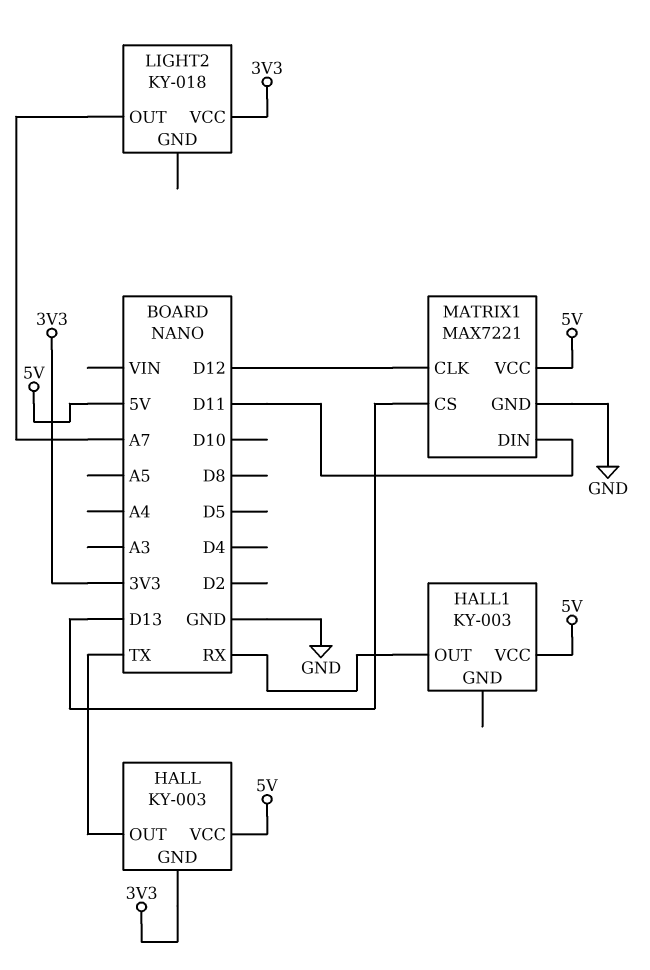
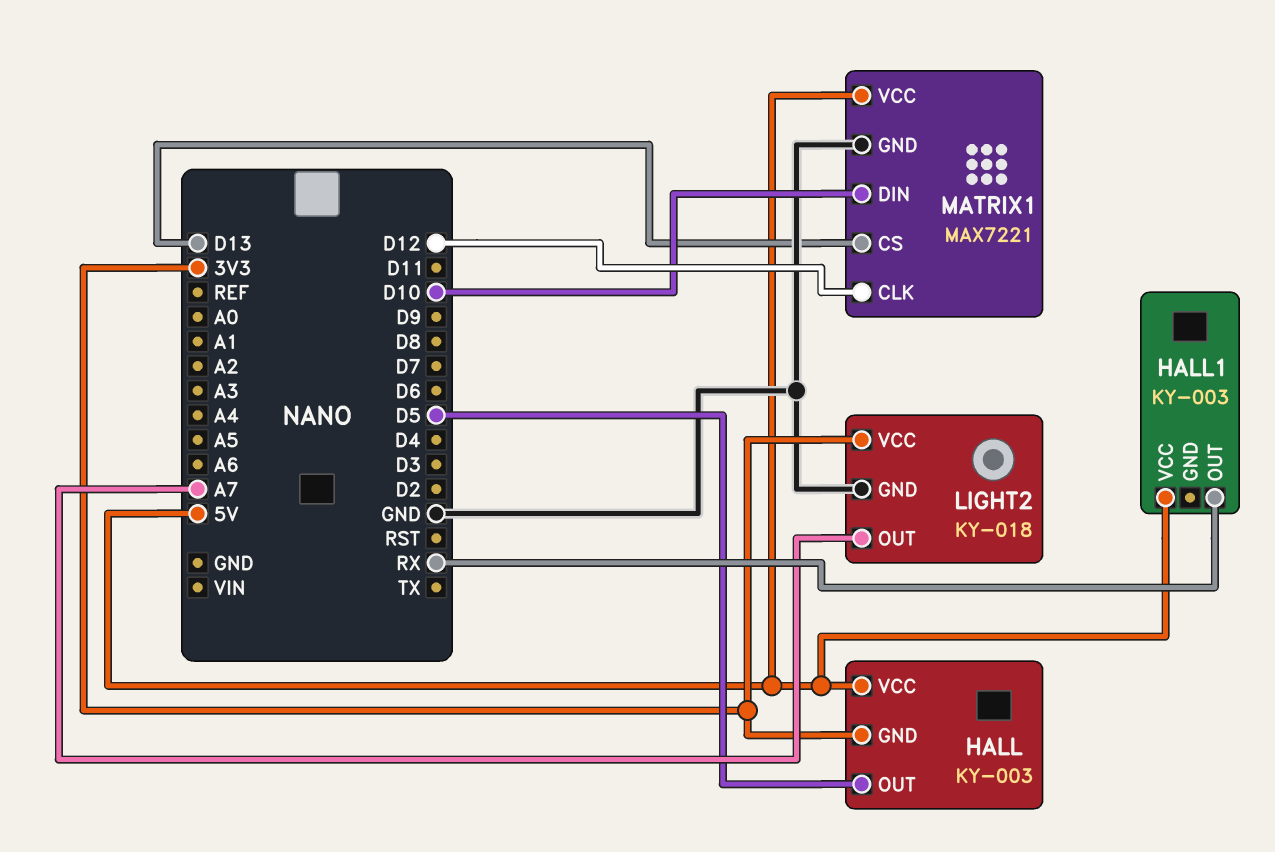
HALL pin OUT: TX -> D5
LIGHT2 pin GND: none -> GND
MATRIX1 pin DIN: D11 -> D10

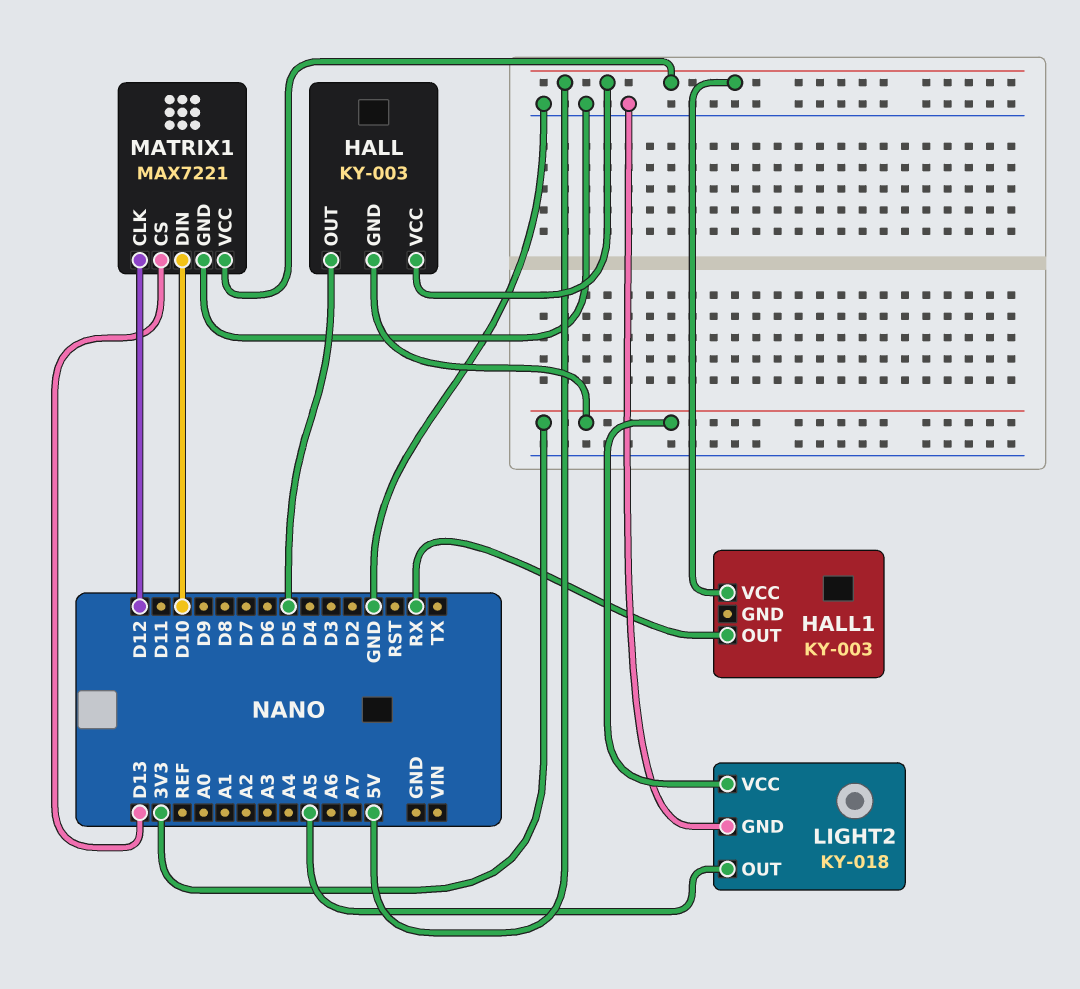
LIGHT2 pin OUT: A7 -> A5

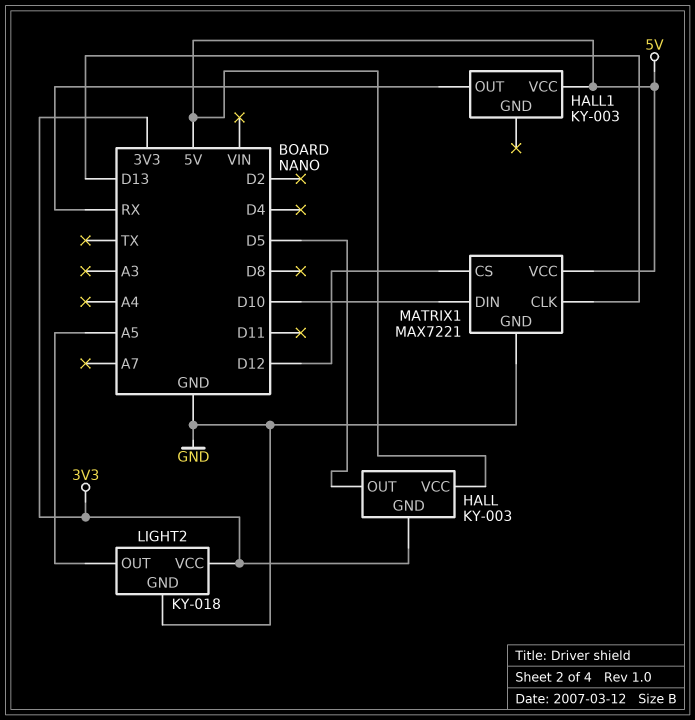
MATRIX1 pin CLK: D12 -> D13
MATRIX1 pin CS: D13 -> D12

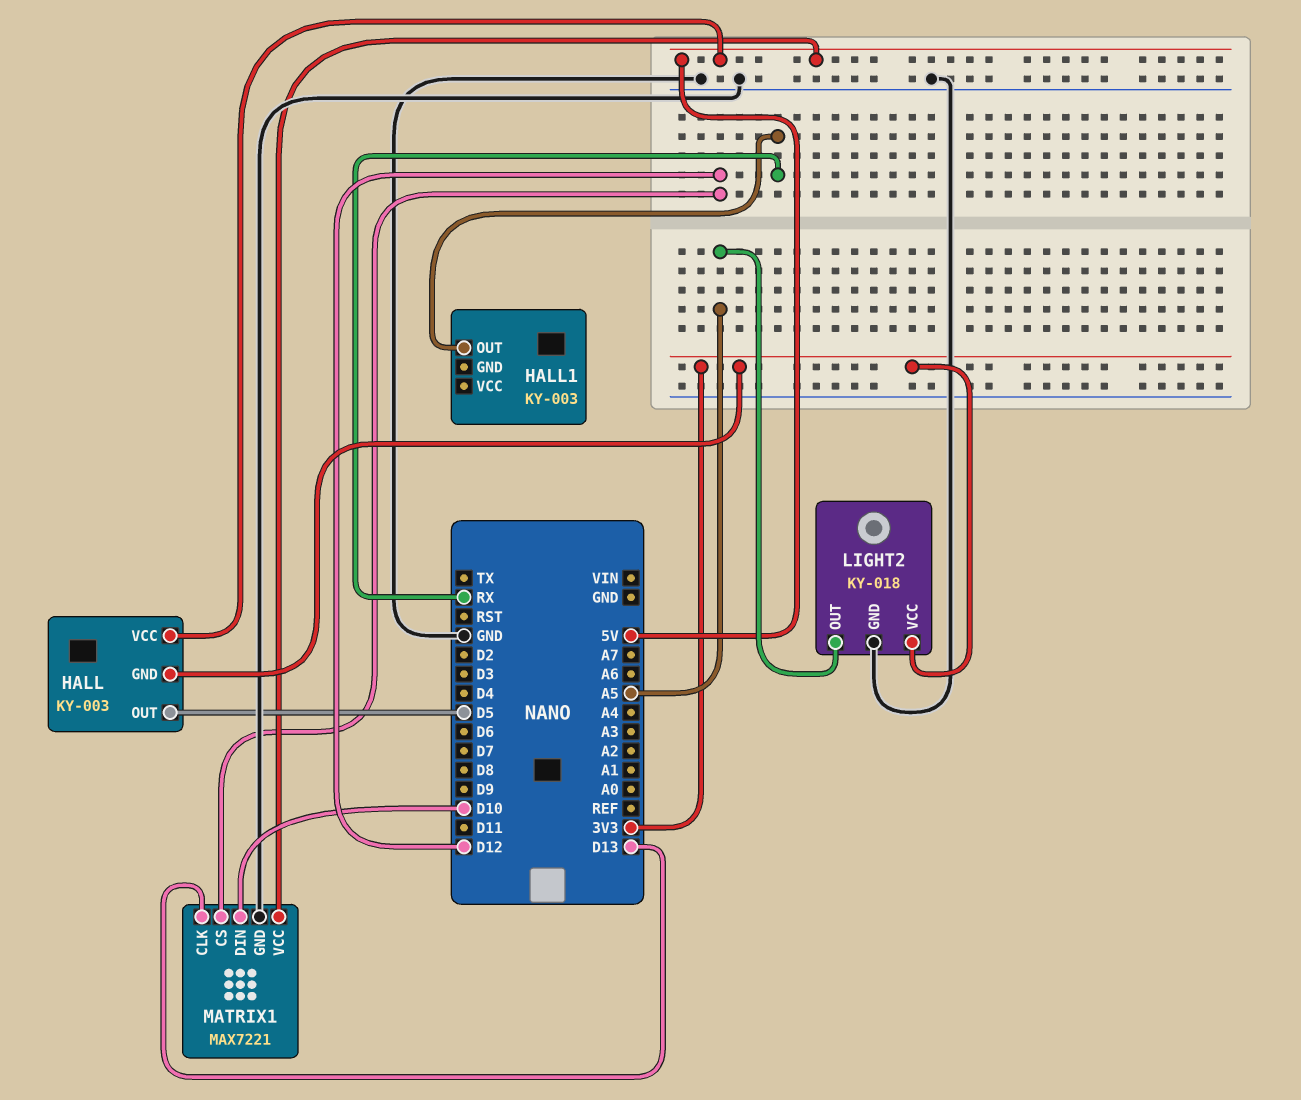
HALL1 pin VCC: 5V -> none

